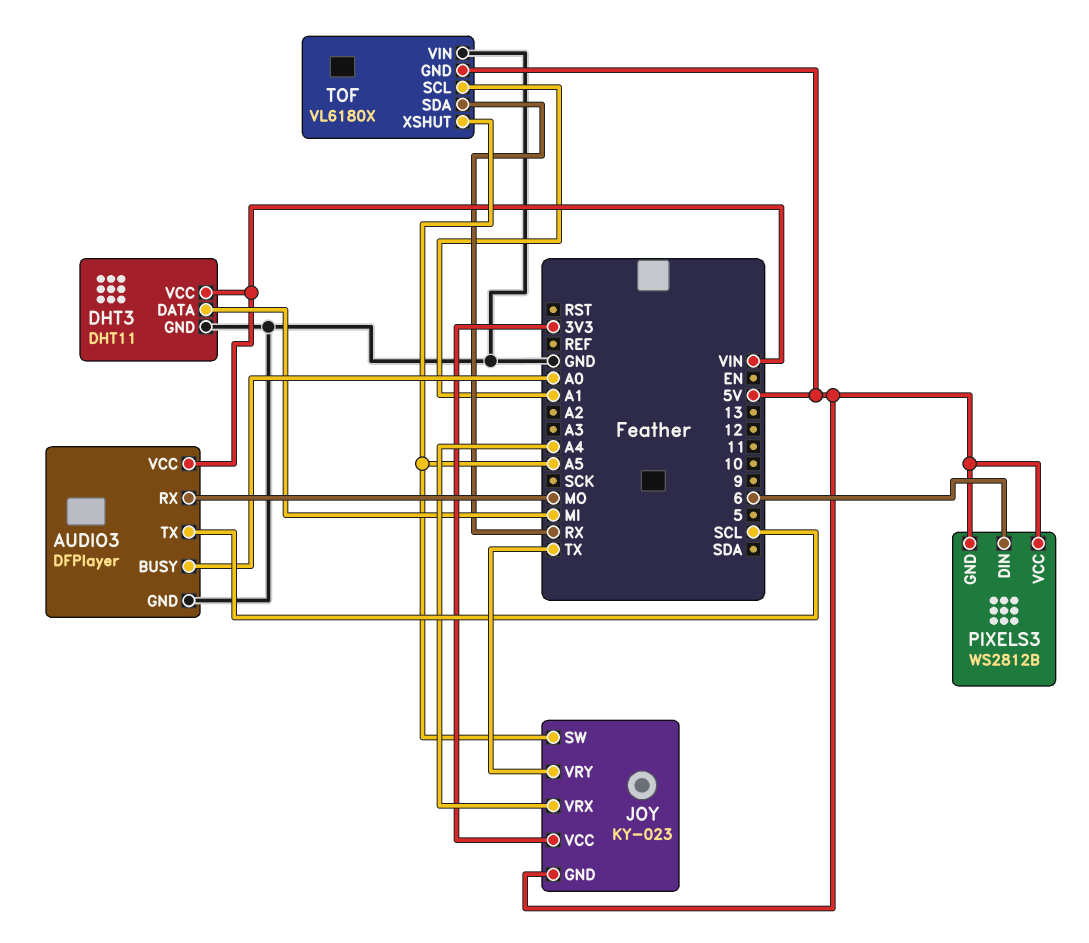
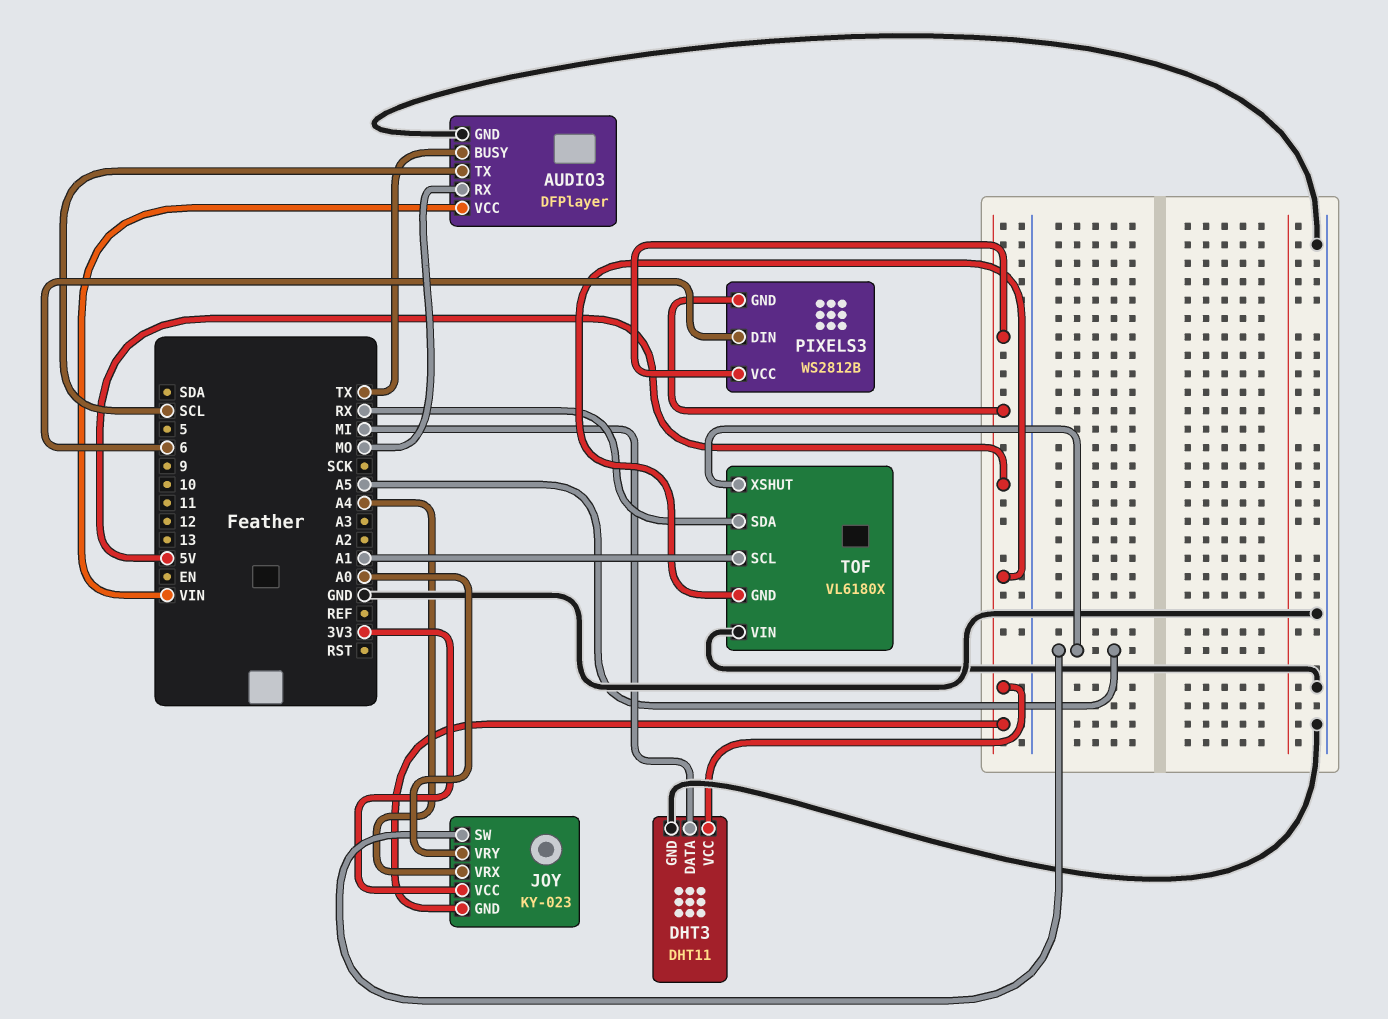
AUDIO3 pin BUSY: A0 -> TX
DHT3 pin VCC: VIN -> 5V
JOY pin VRY: TX -> A0

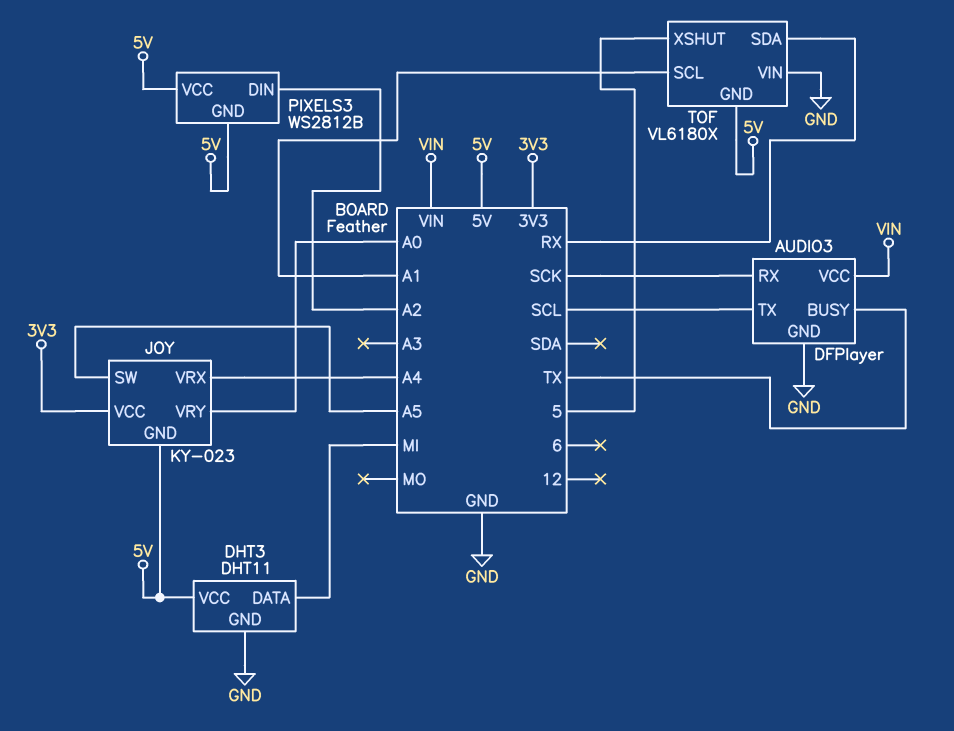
AUDIO3 pin RX: MO -> SCK
PIXELS3 pin DIN: 6 -> A2
TOF pin XSHUT: A5 -> 5

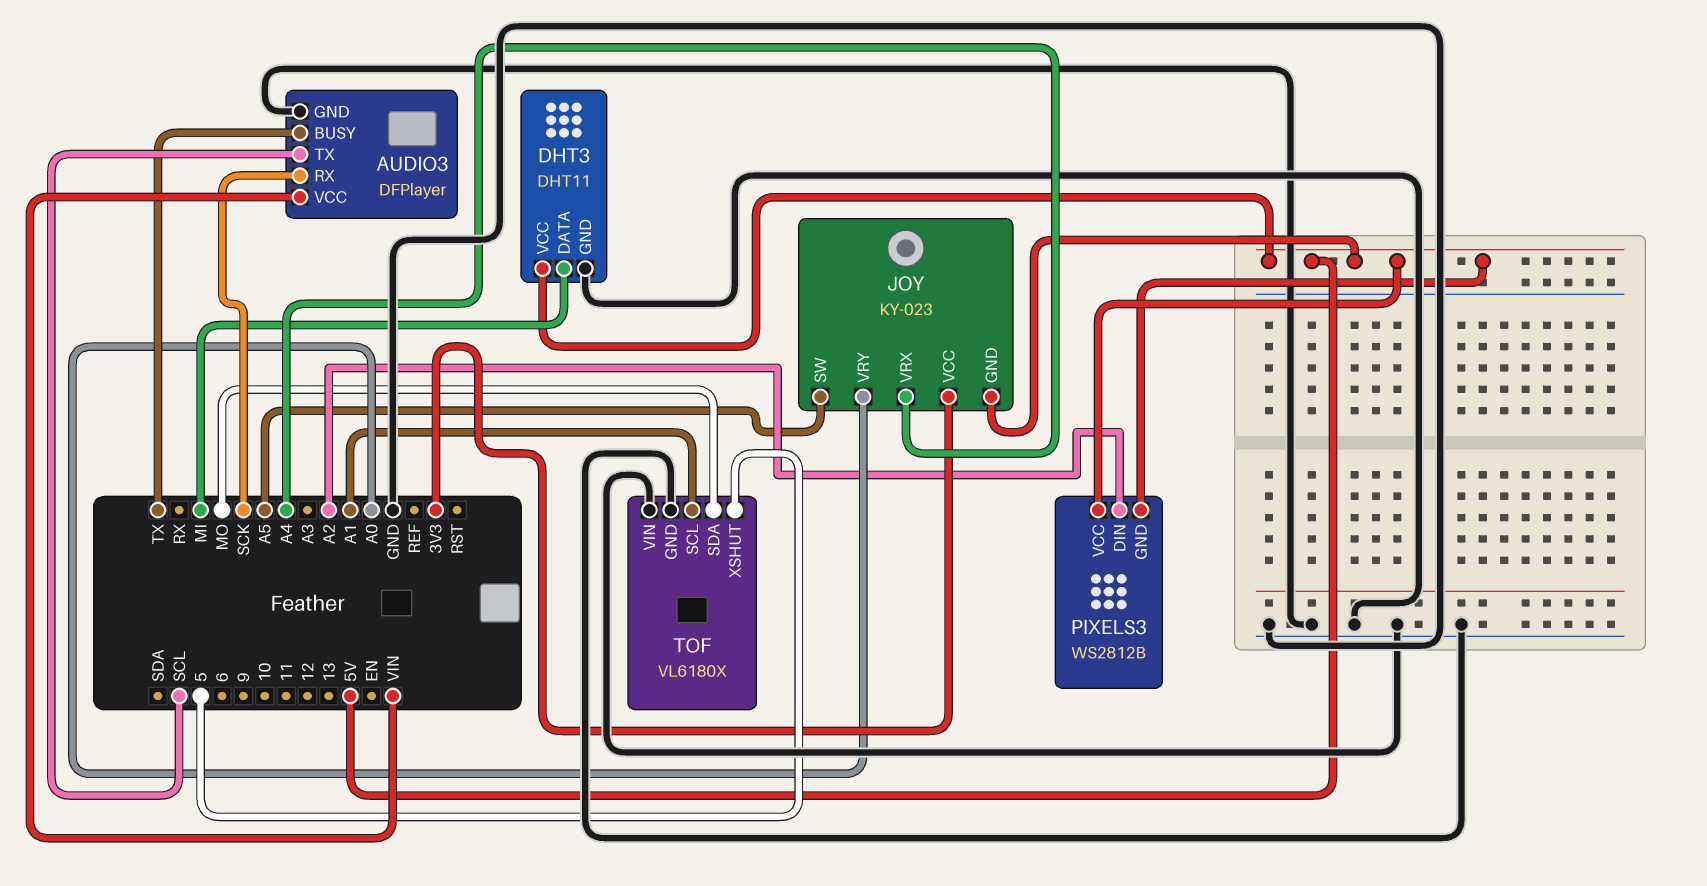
TOF pin GND: 5V -> GND
TOF pin SDA: RX -> MO

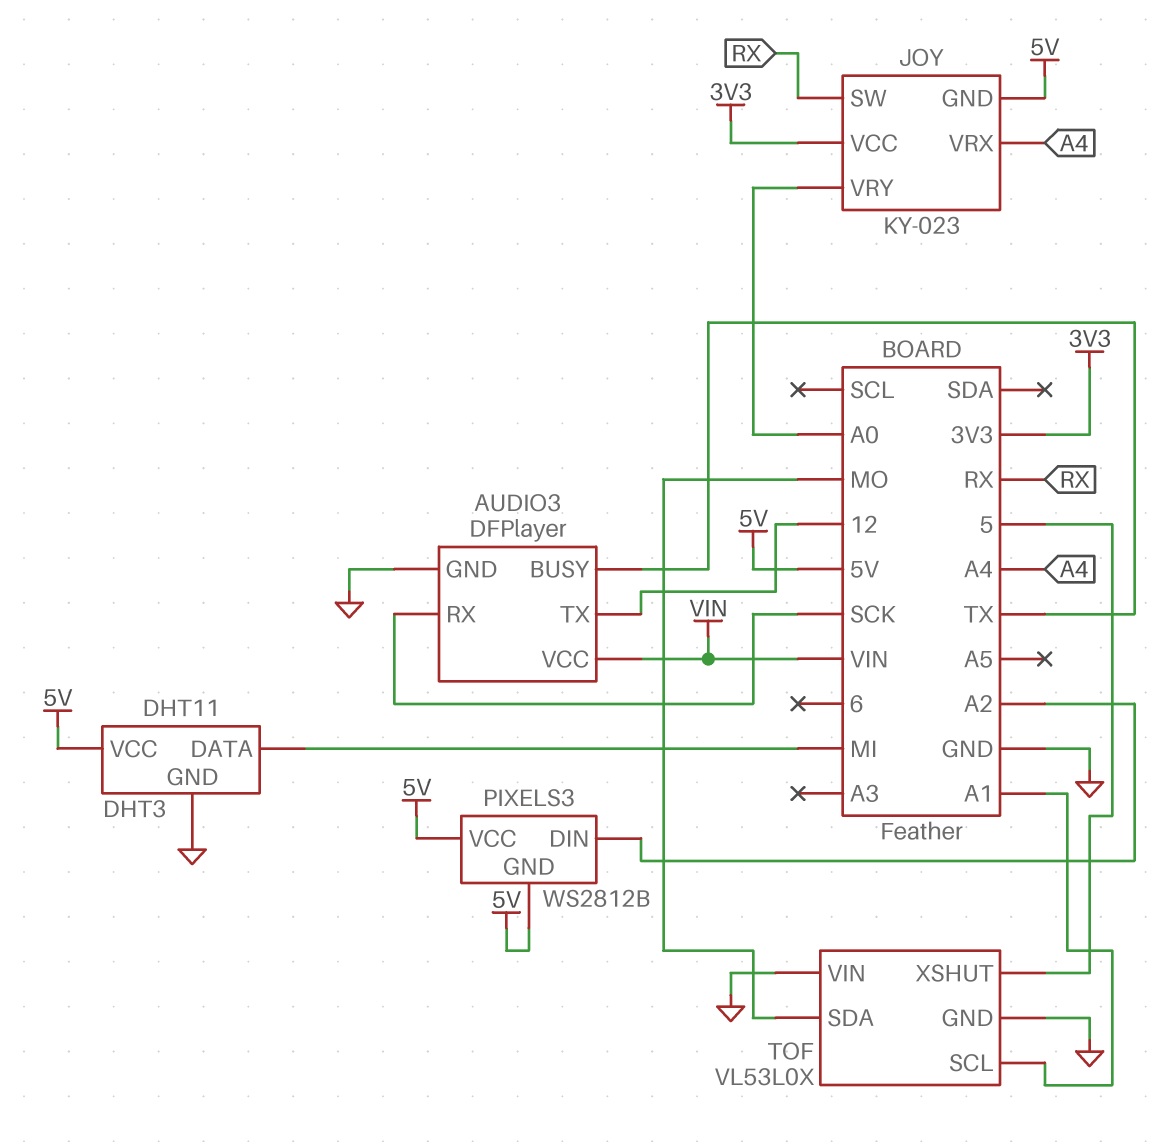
AUDIO3 pin TX: SCL -> 12
JOY pin SW: A5 -> RX
TOF: VL6180X -> VL53L0X

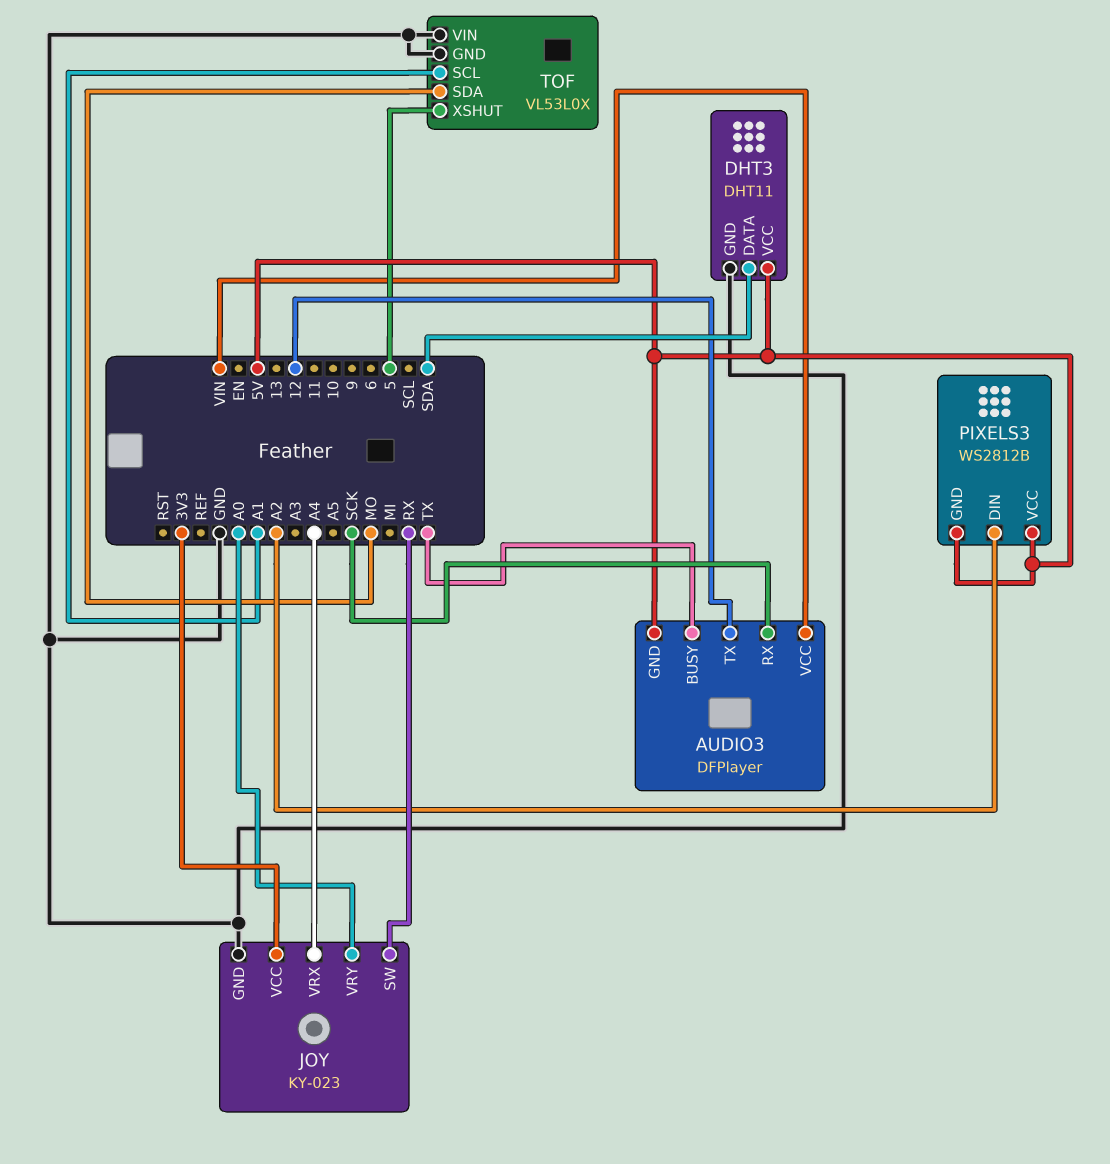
AUDIO3 pin GND: GND -> 5V
DHT3 pin DATA: MI -> SDA
JOY pin GND: 5V -> GND

